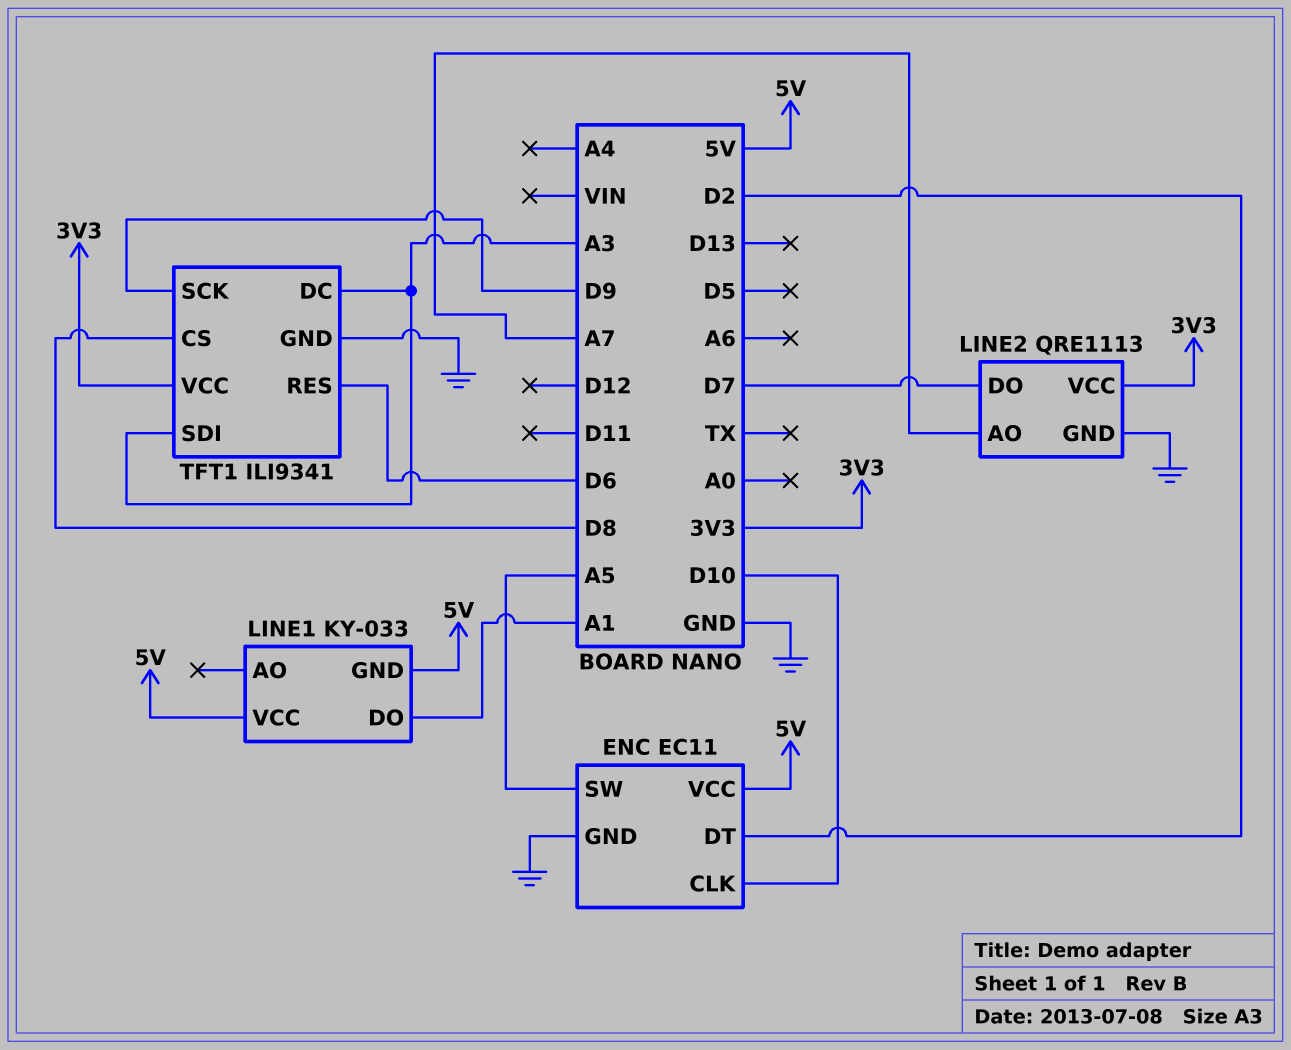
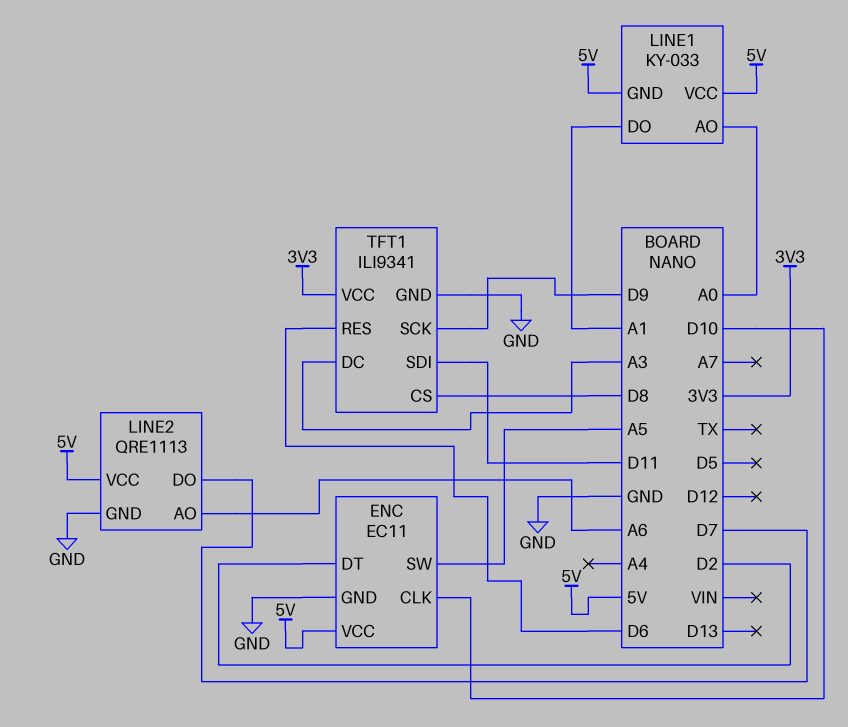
LINE1 pin AO: none -> A0
LINE2 pin AO: A7 -> A6
LINE2 pin VCC: 3V3 -> 5V
TFT1 pin SDI: A3 -> D11

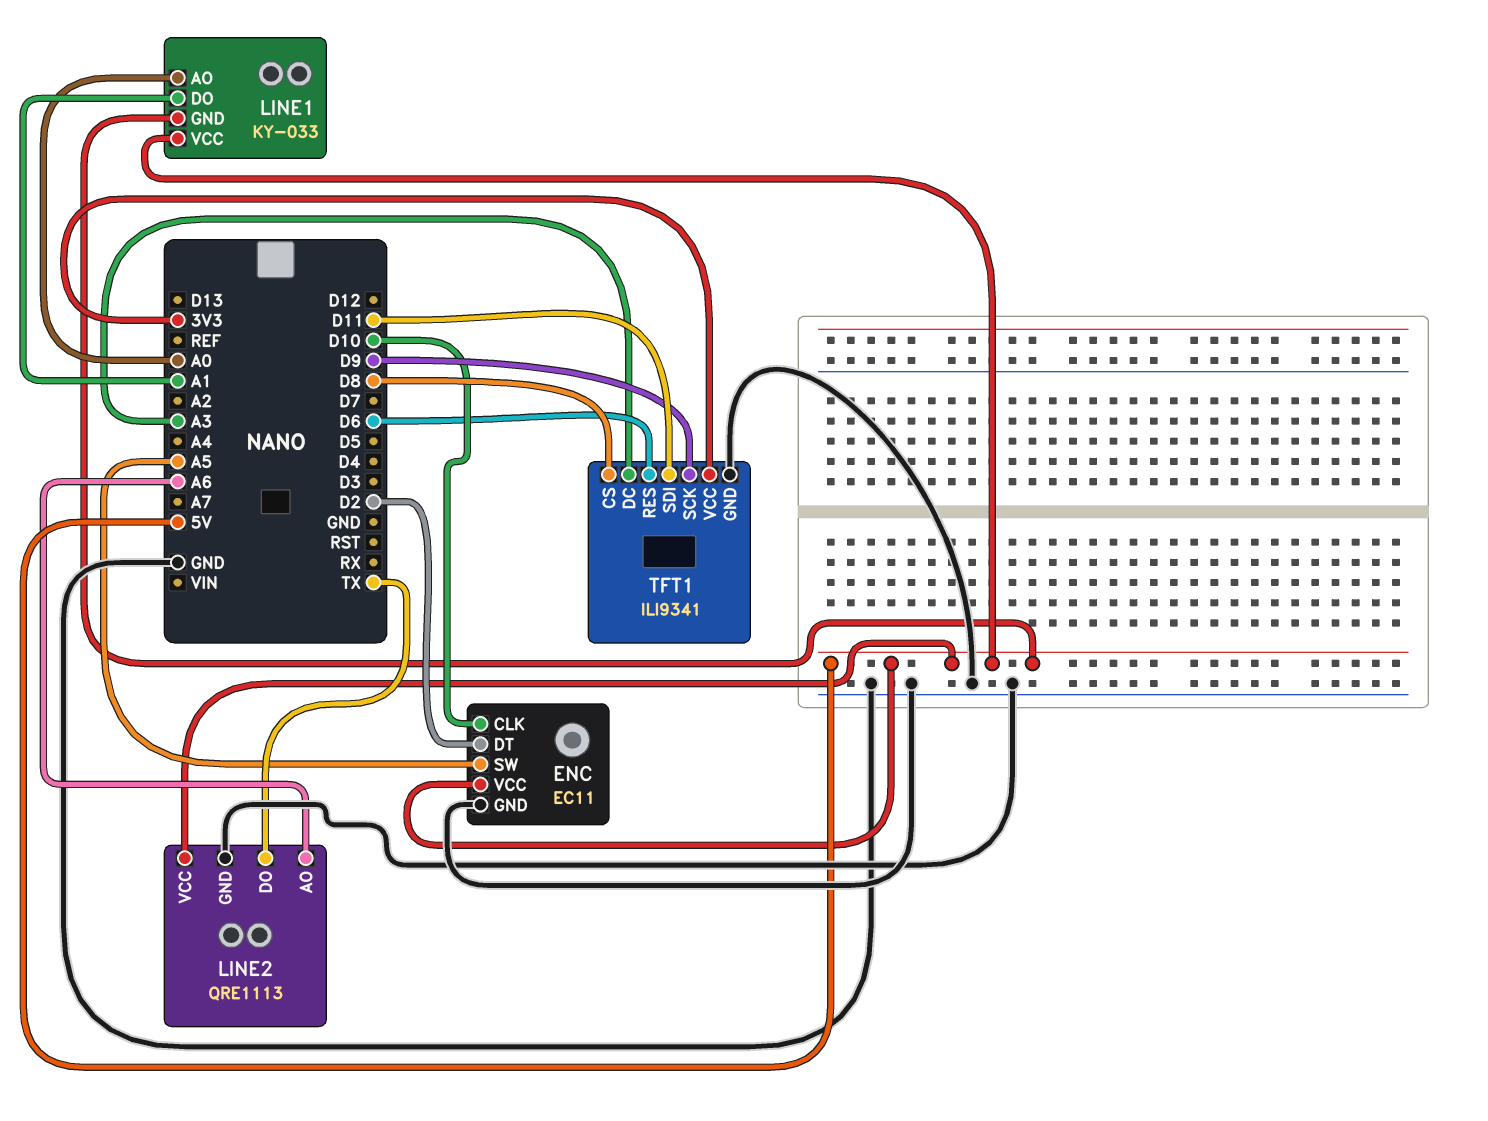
LINE2 pin DO: D7 -> TX

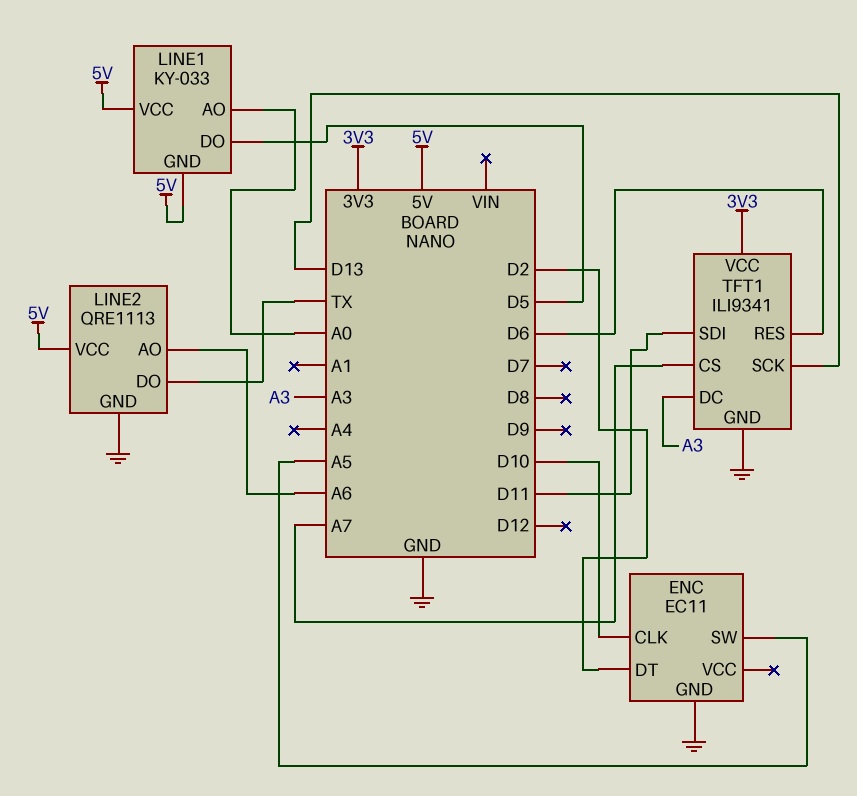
ENC pin VCC: 5V -> none
LINE1 pin DO: A1 -> D5
TFT1 pin CS: D8 -> A7
TFT1 pin SCK: D9 -> D13

